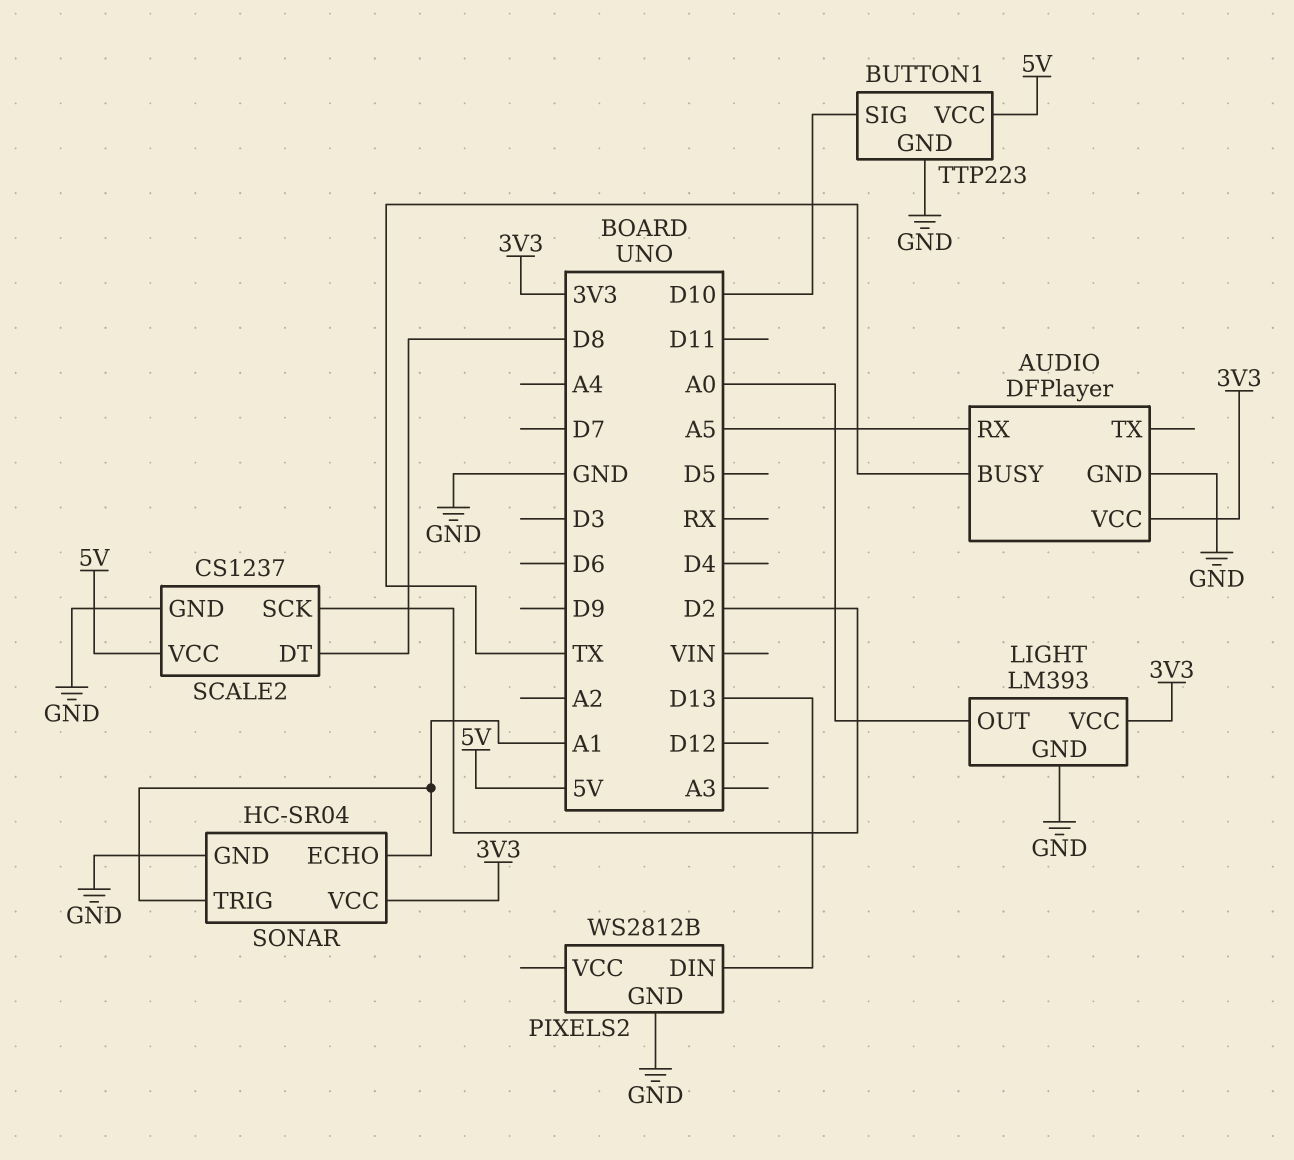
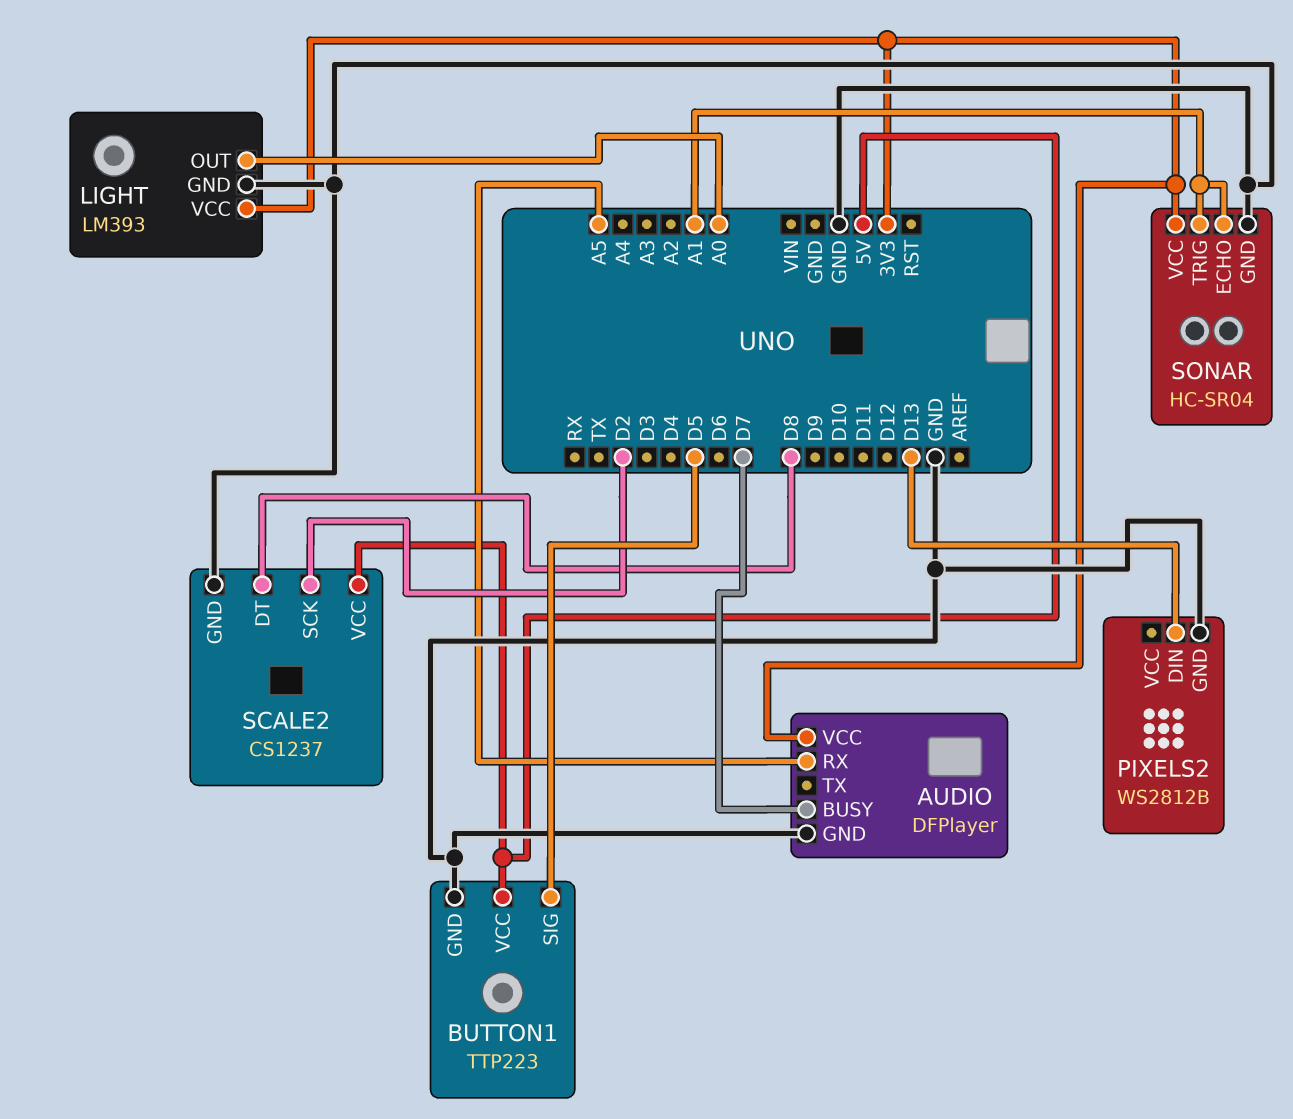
AUDIO pin BUSY: TX -> D7
BUTTON1 pin SIG: D10 -> D5

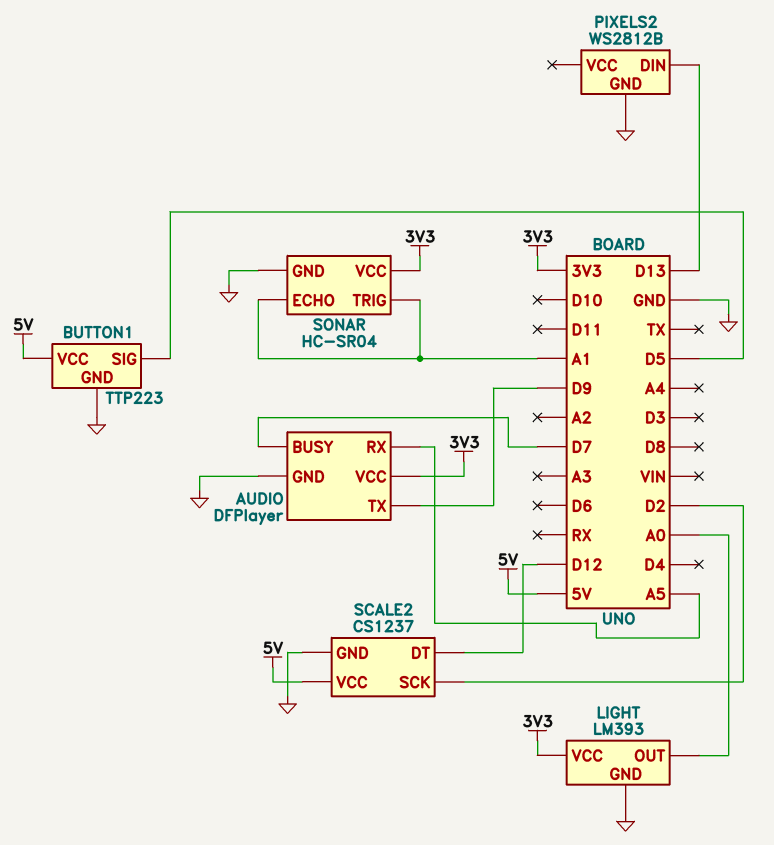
AUDIO pin TX: none -> D9
SCALE2 pin DT: D8 -> D12

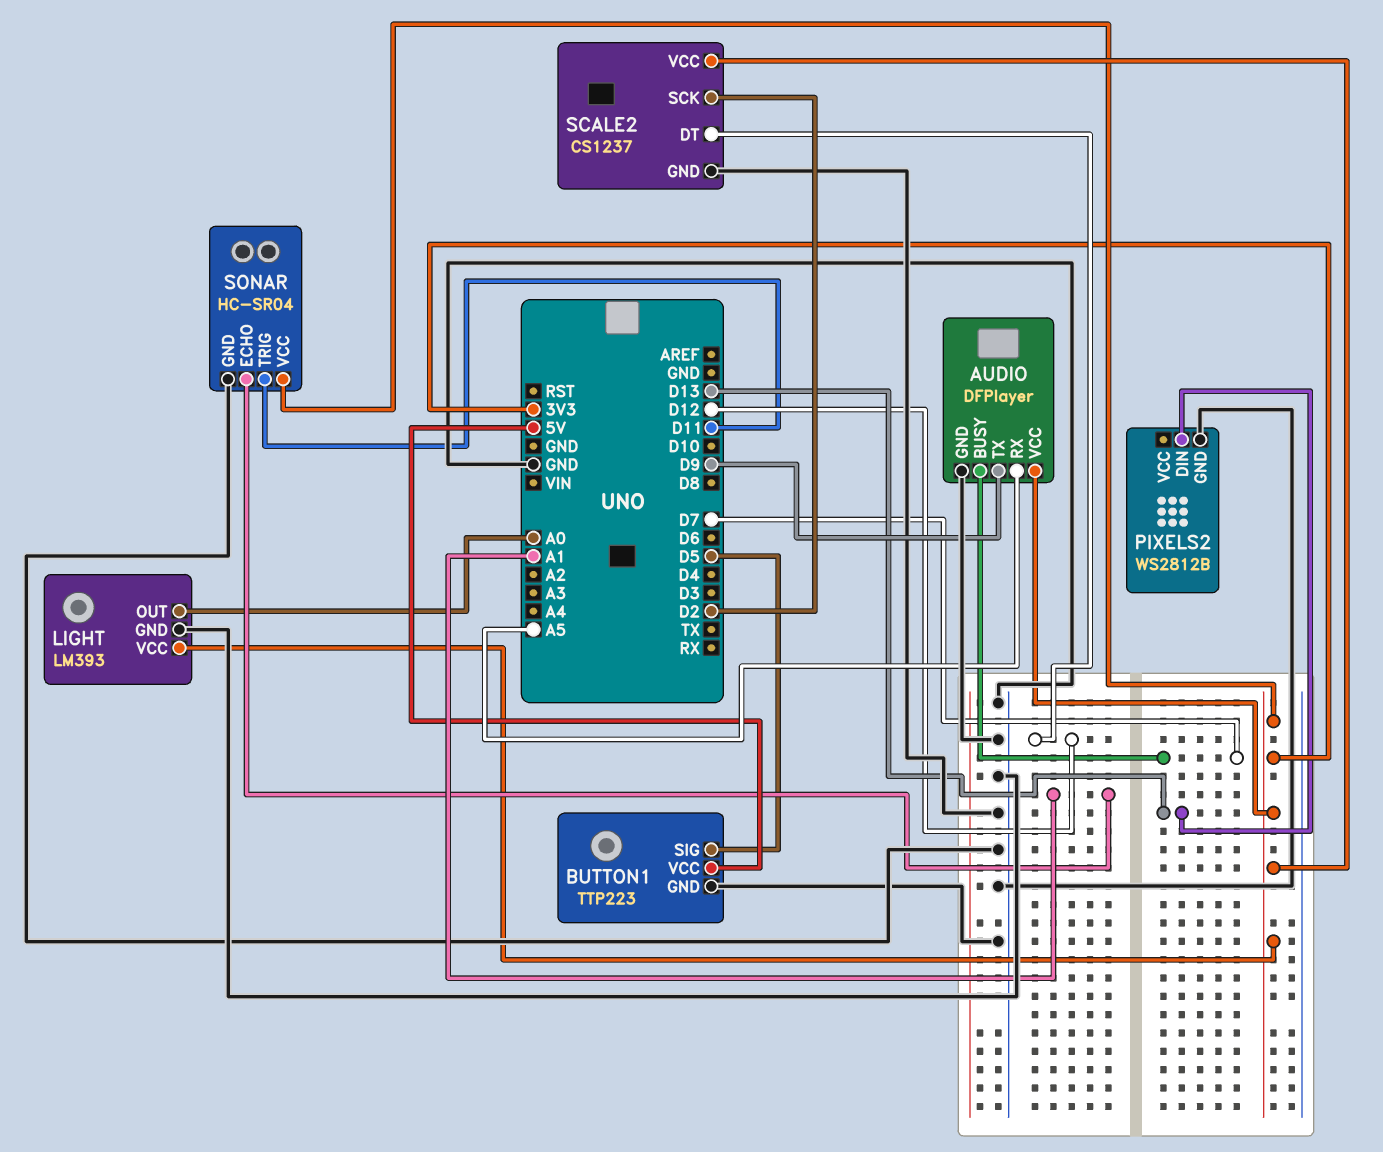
SCALE2 pin VCC: 5V -> 3V3
SONAR pin TRIG: A1 -> D11

